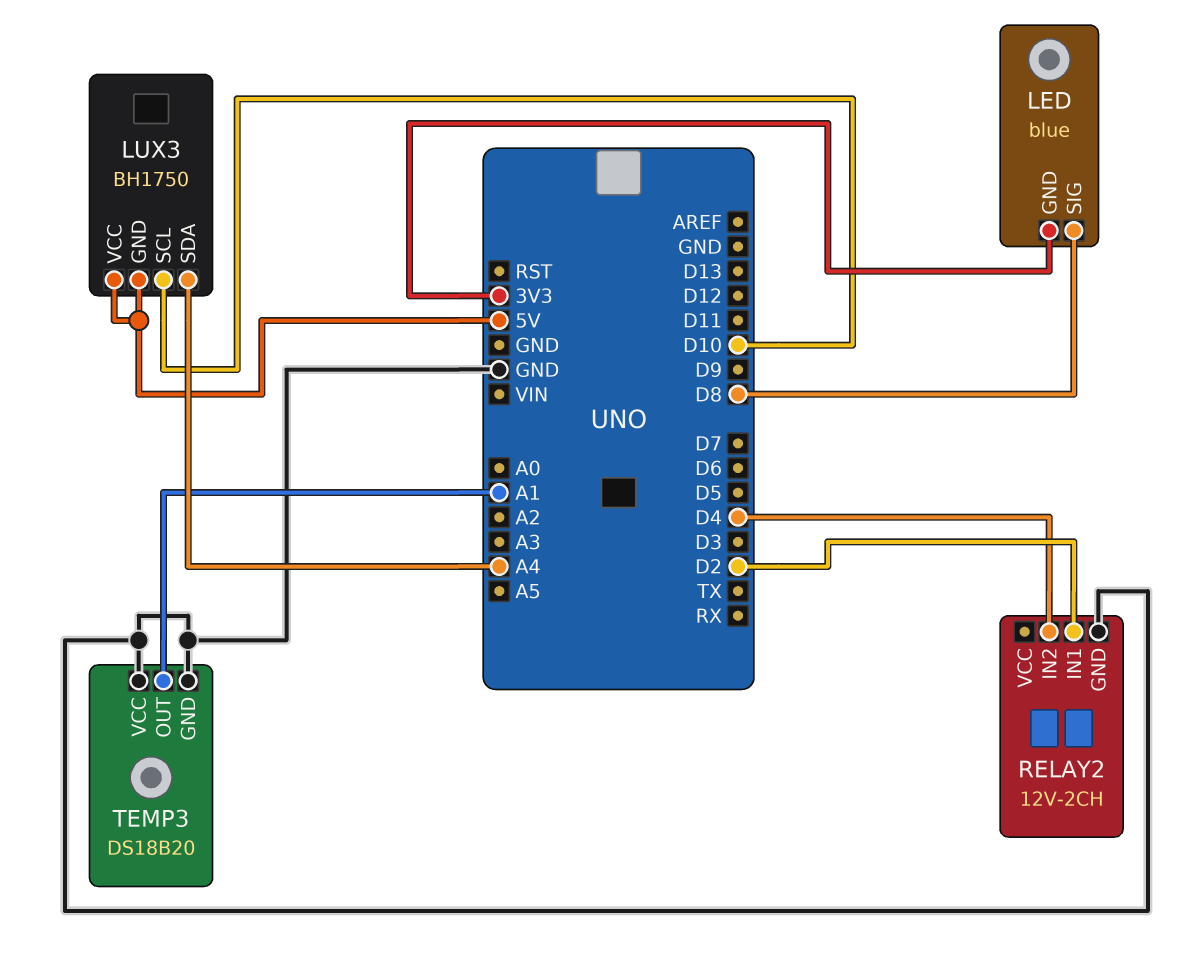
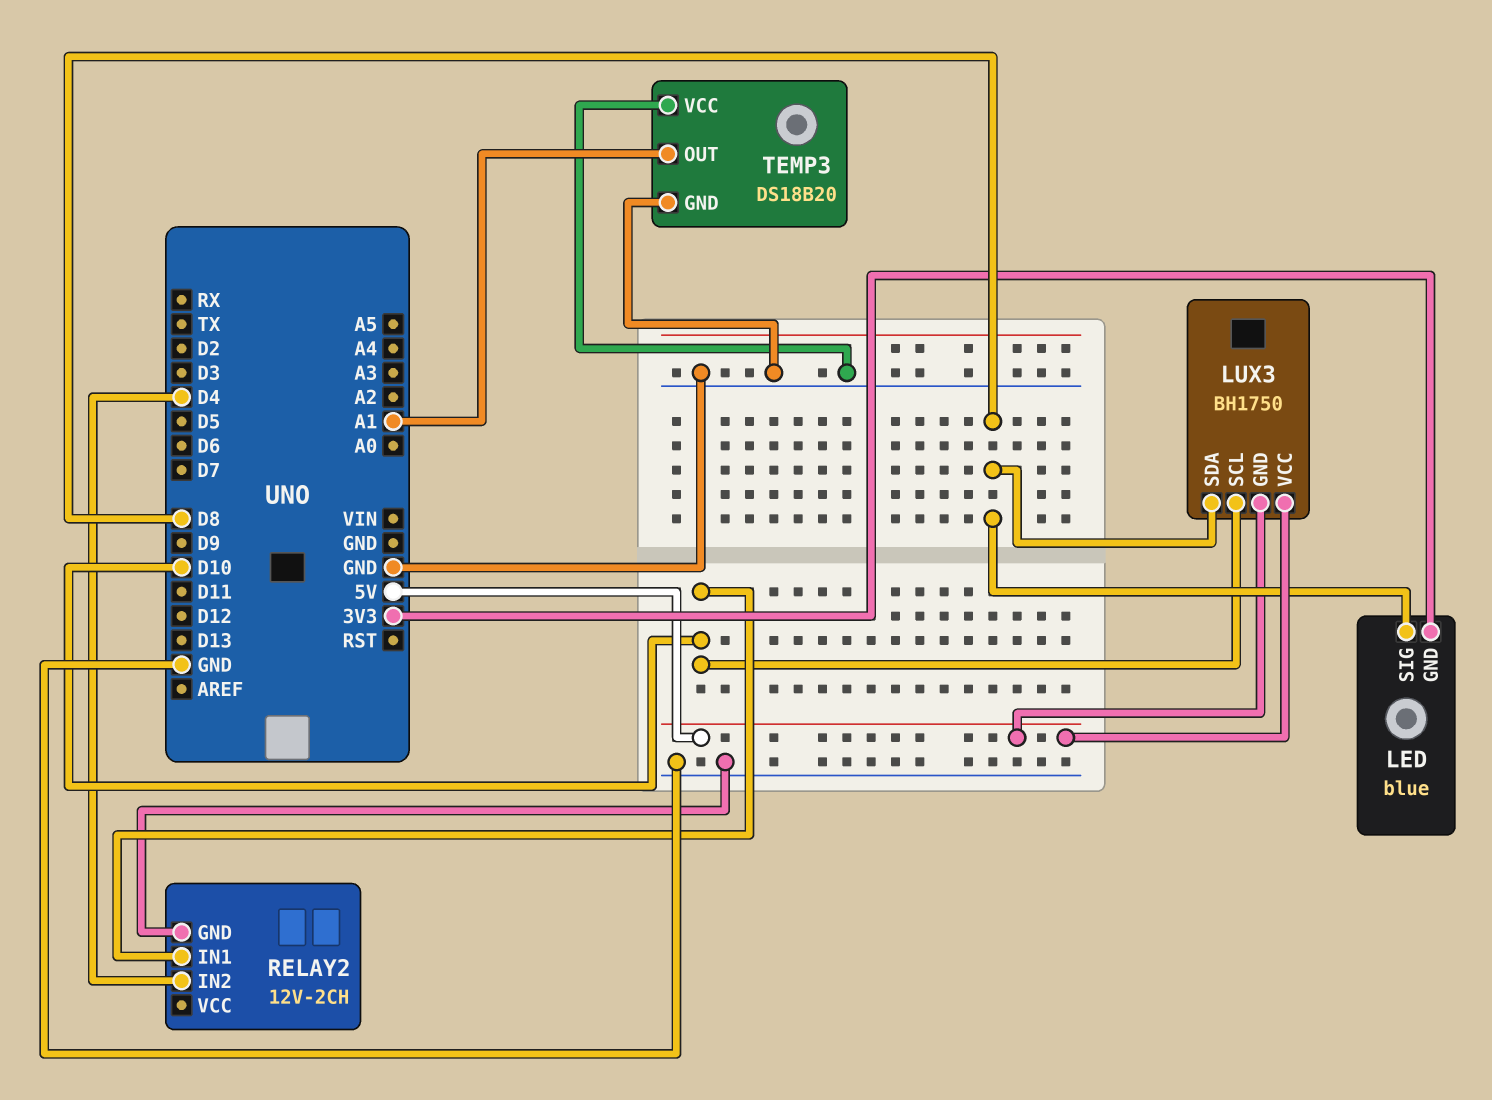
LUX3 pin SDA: A4 -> D8
RELAY2 pin IN1: D2 -> D10

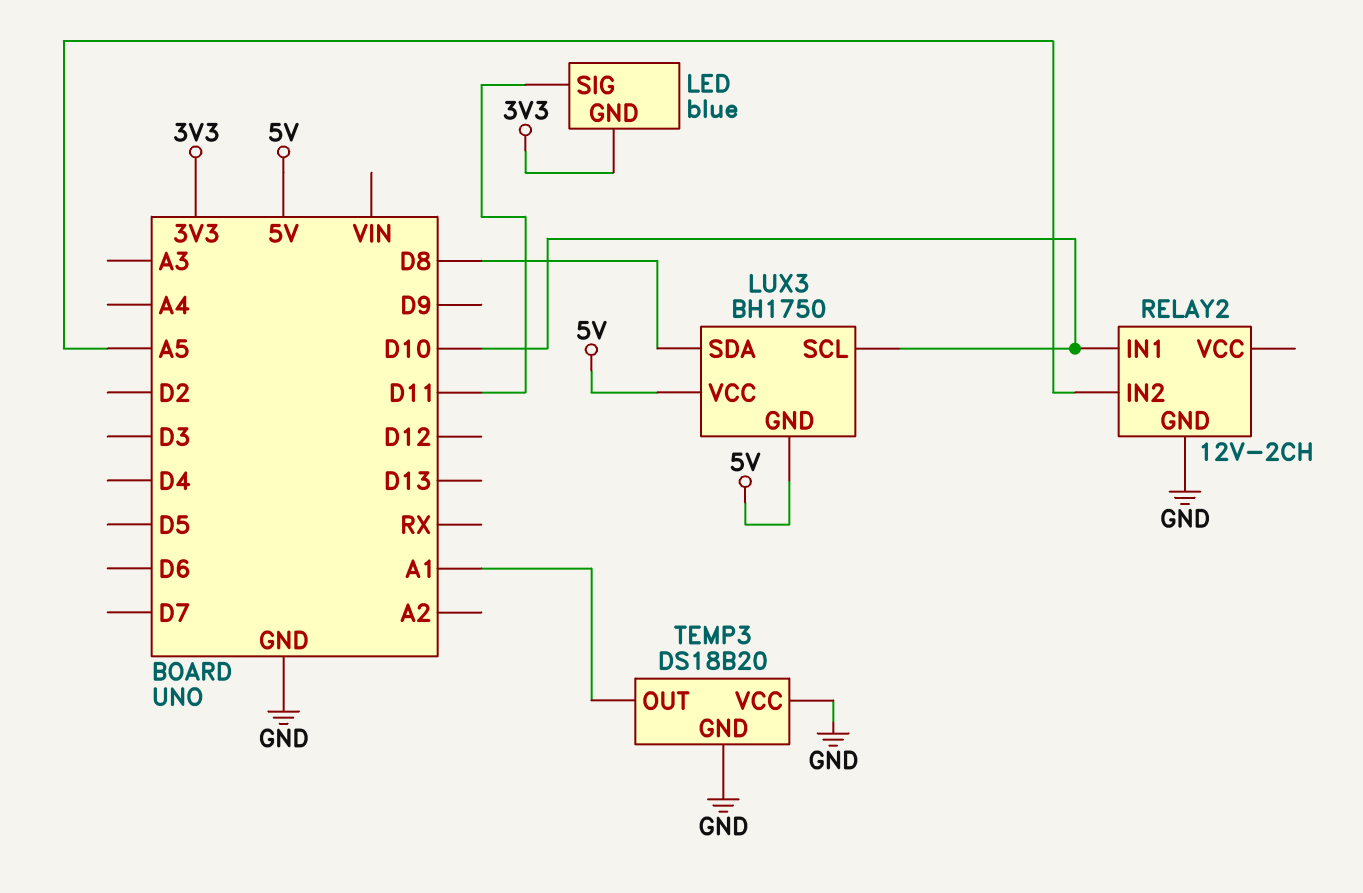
LED pin SIG: D8 -> D11
RELAY2 pin IN2: D4 -> A5

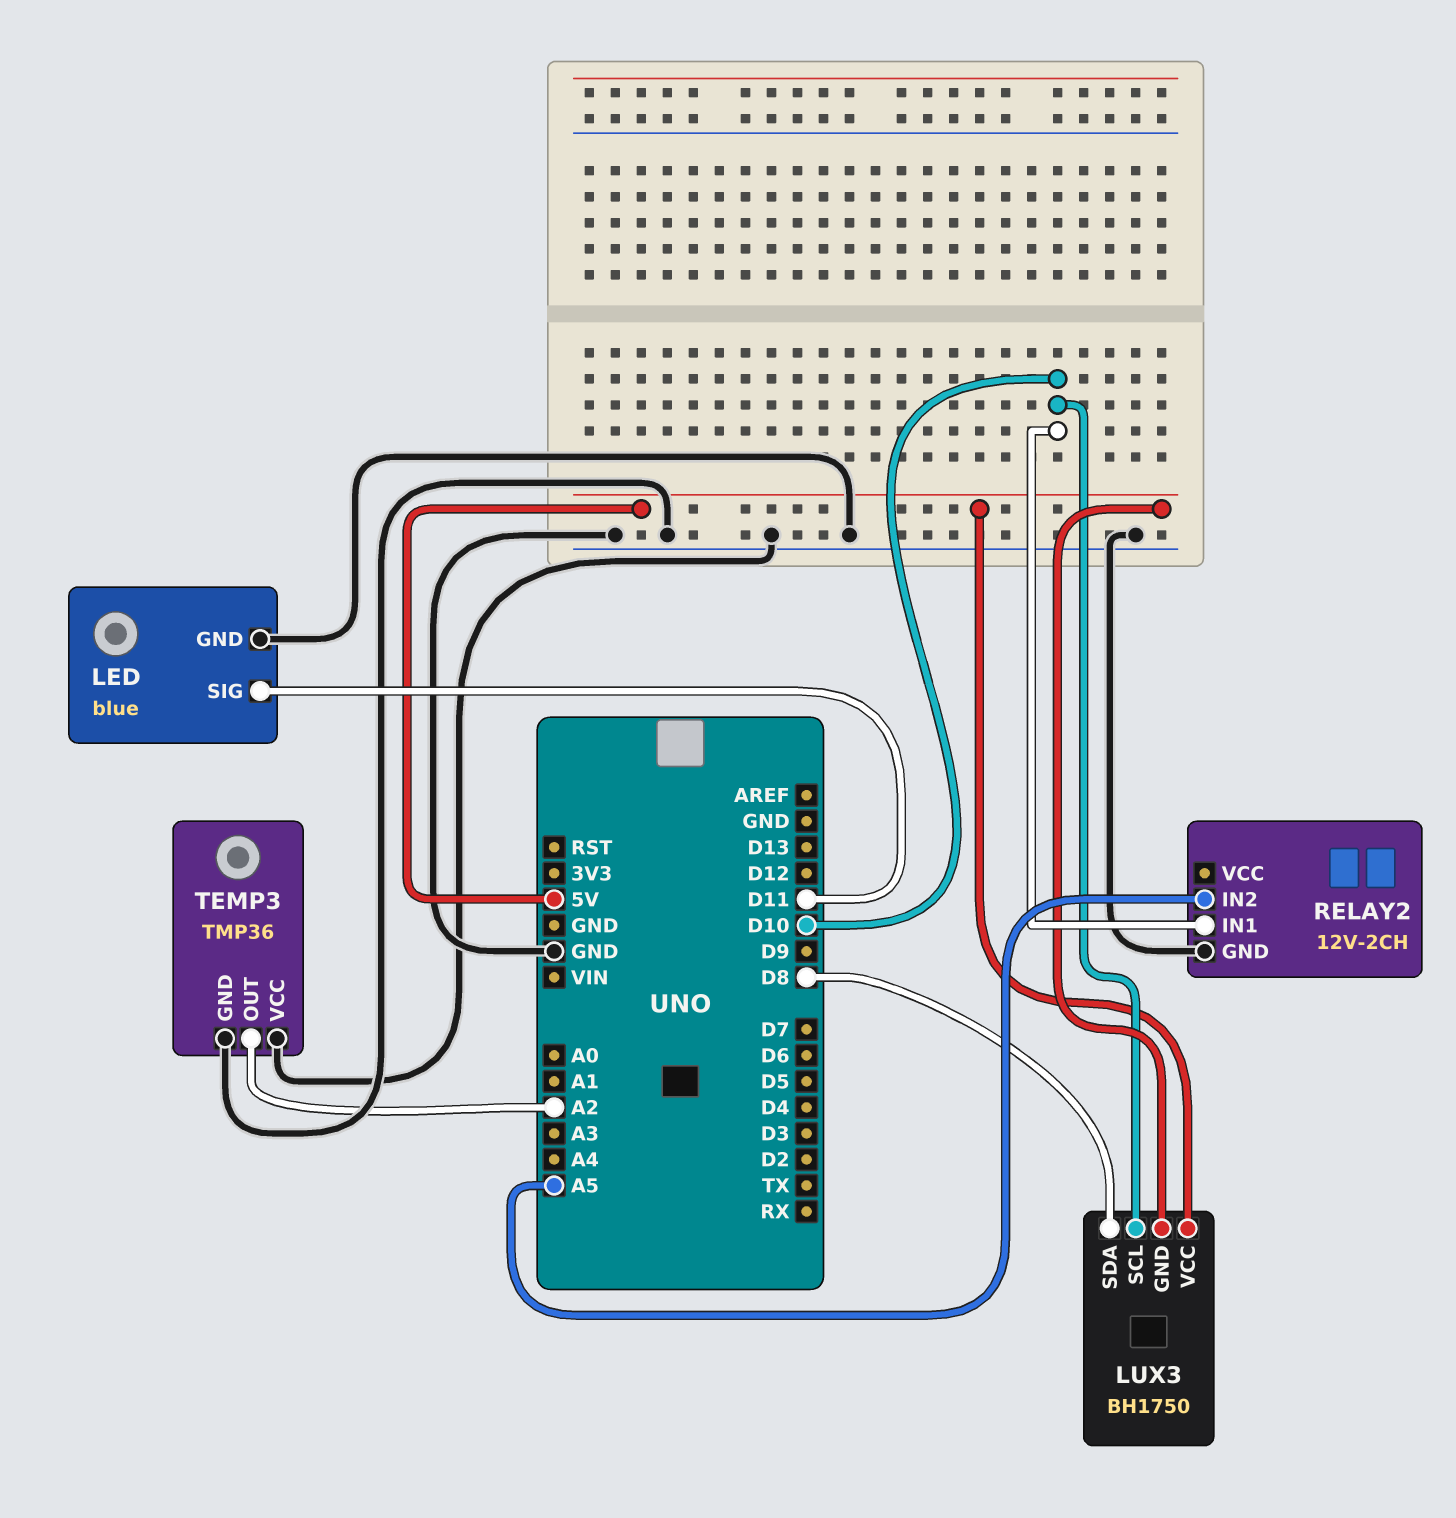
LED pin GND: 3V3 -> GND
TEMP3: DS18B20 -> TMP36
TEMP3 pin OUT: A1 -> A2

